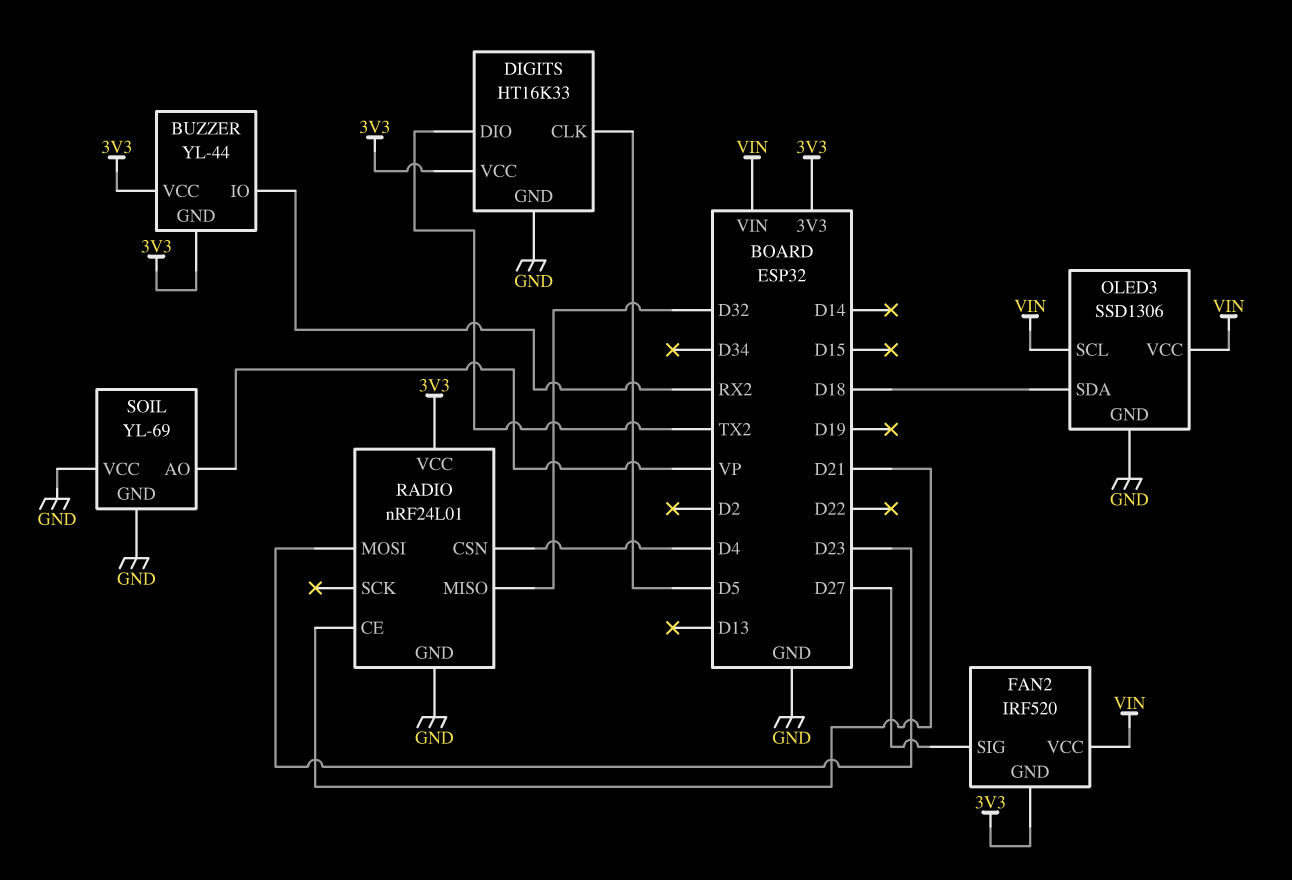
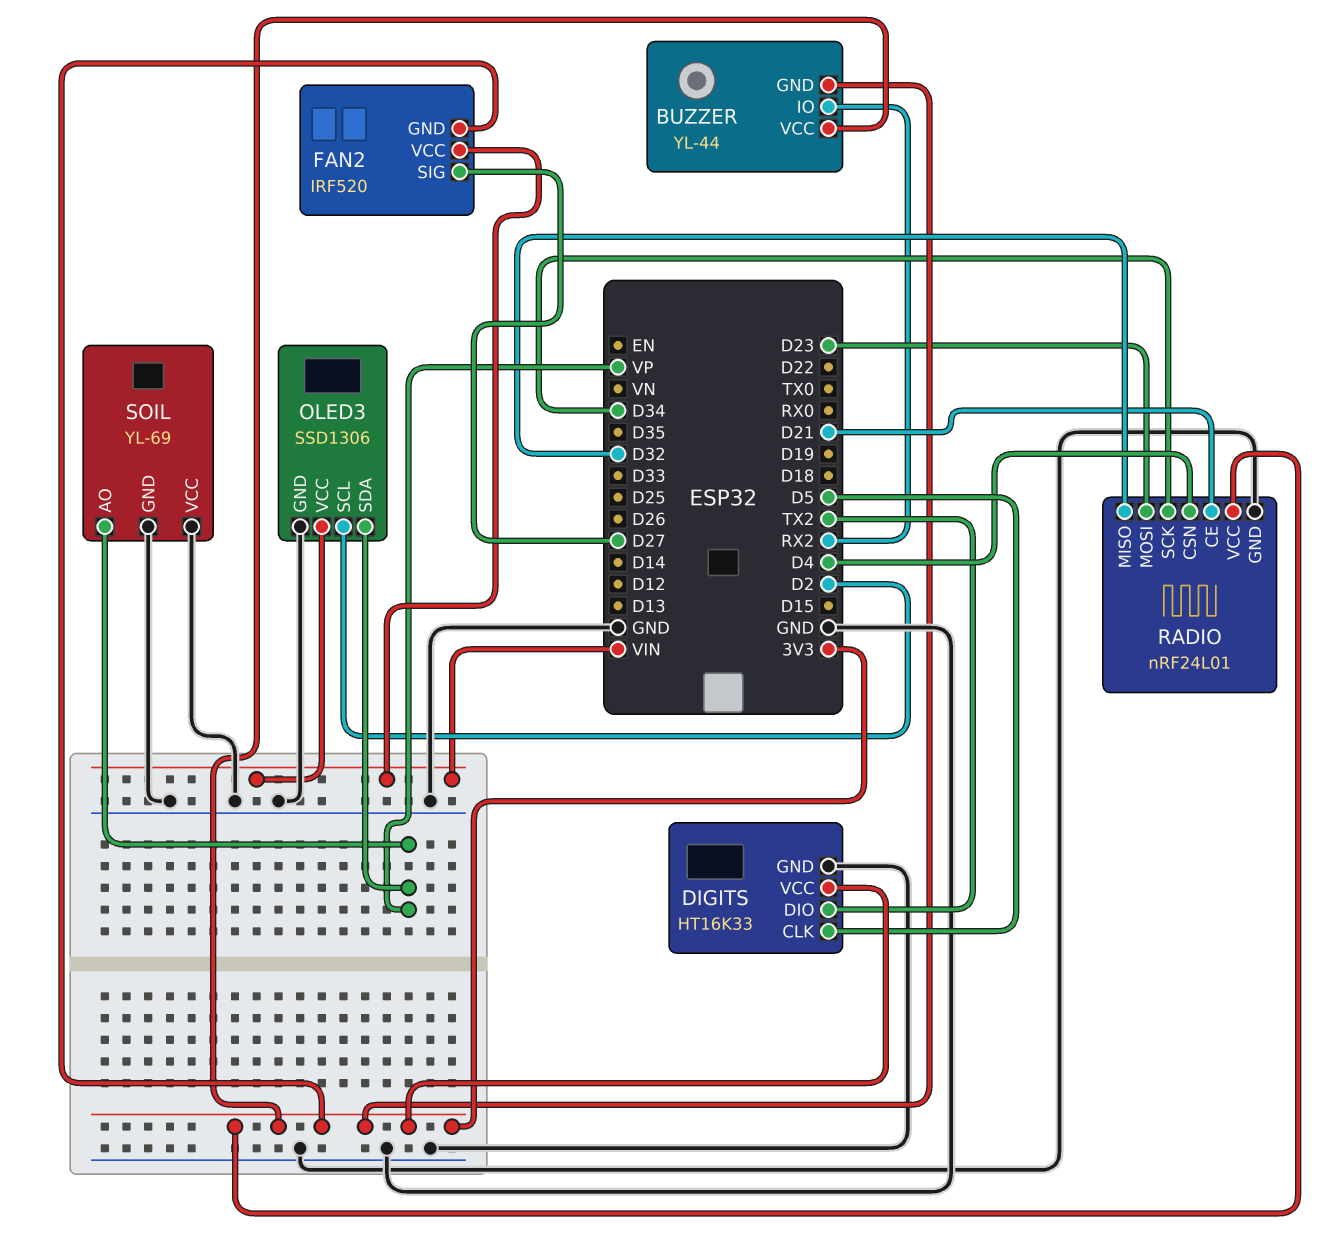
OLED3 pin SCL: VIN -> D2
OLED3 pin SDA: D18 -> VP
RADIO pin SCK: none -> D34

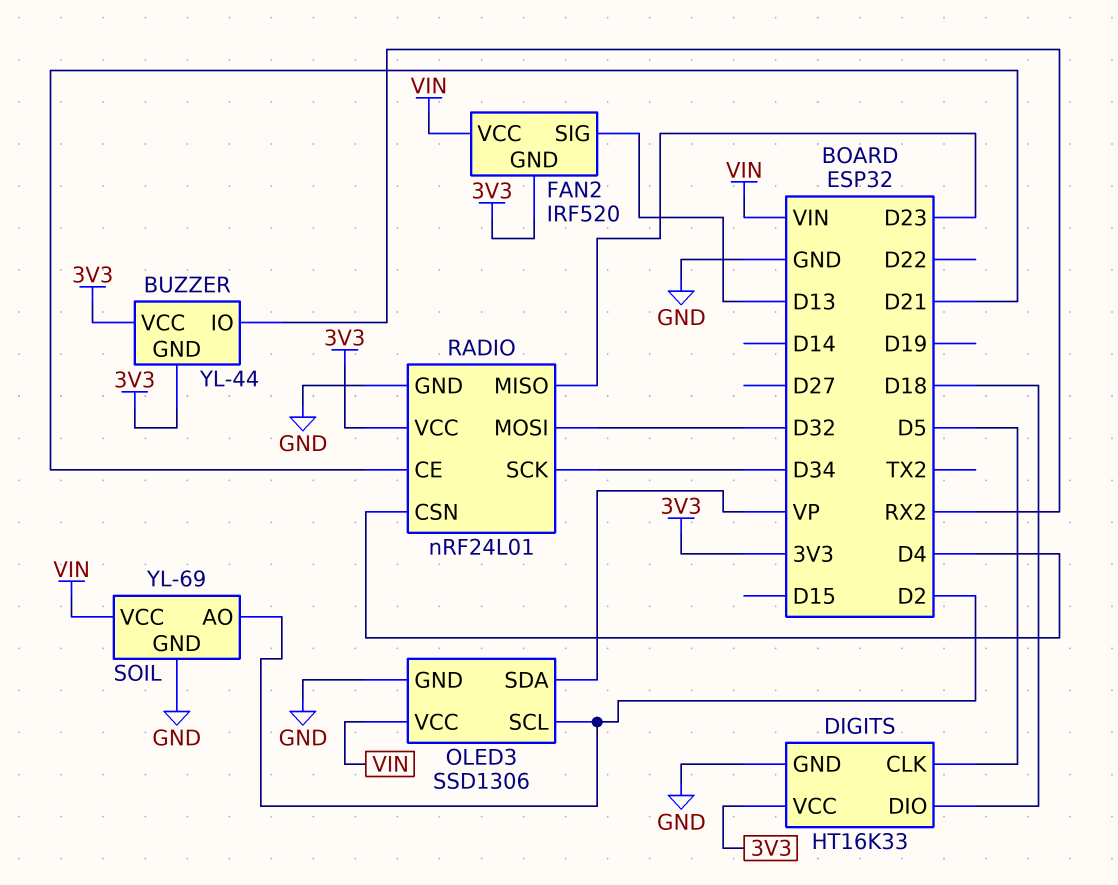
DIGITS pin DIO: TX2 -> D18
FAN2 pin SIG: D27 -> D13
RADIO pin MISO: D32 -> D23
RADIO pin MOSI: D23 -> D32
SOIL pin AO: VP -> D2
SOIL pin VCC: GND -> VIN

